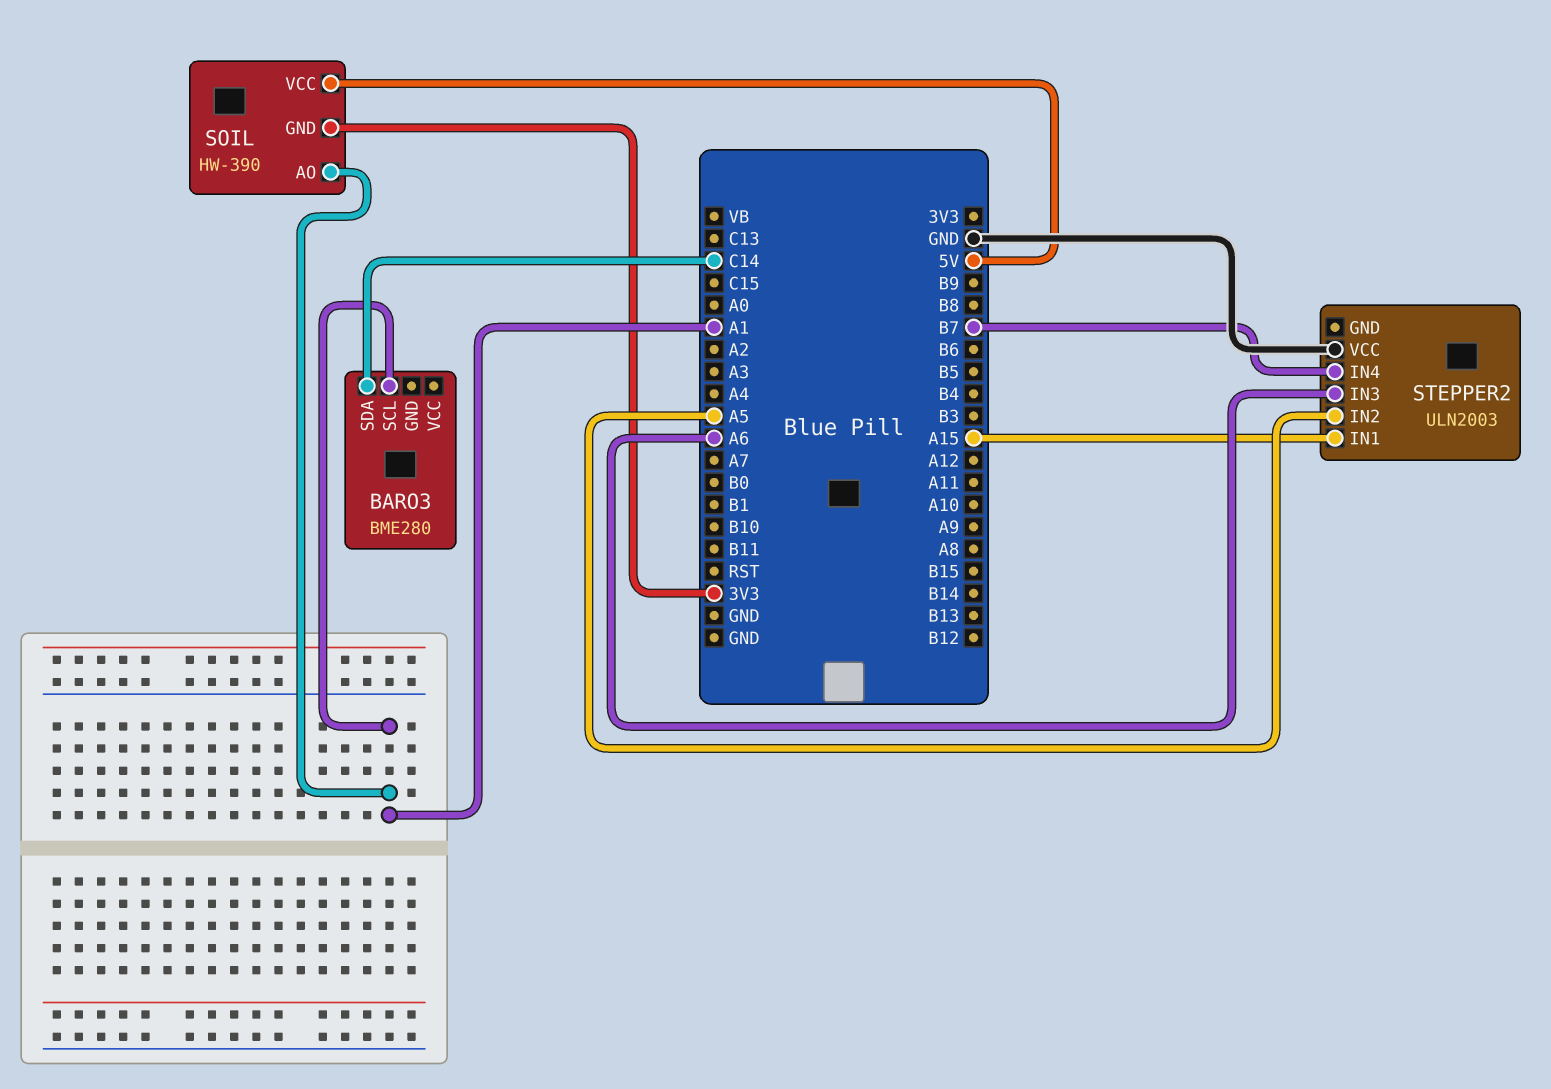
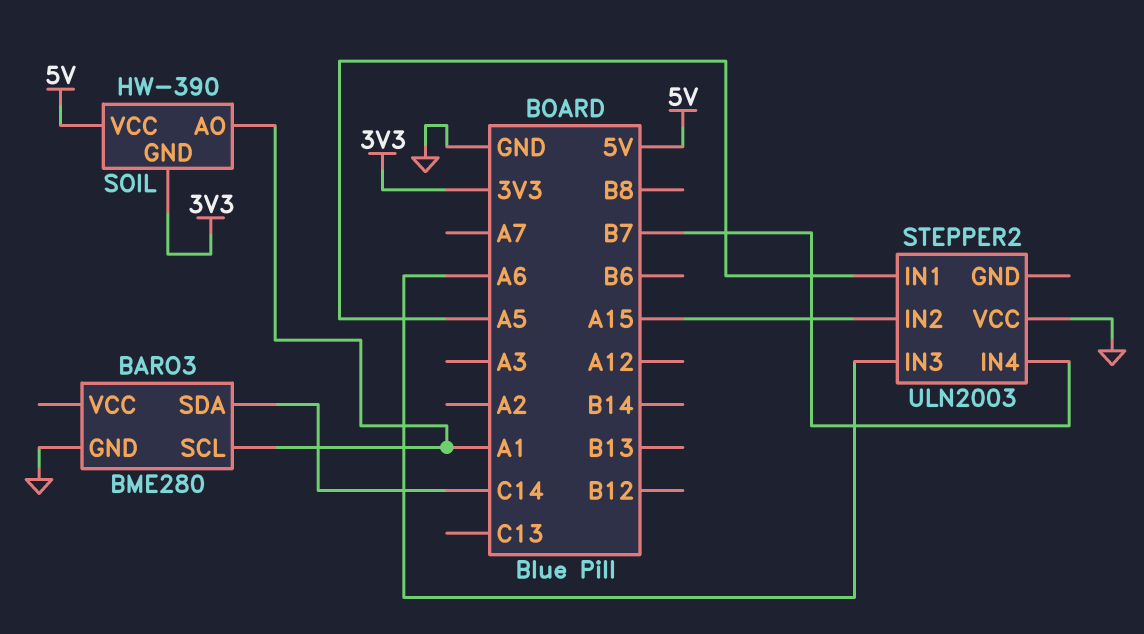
BARO3 pin GND: none -> GND
STEPPER2 pin IN1: A15 -> A5
STEPPER2 pin IN2: A5 -> A15

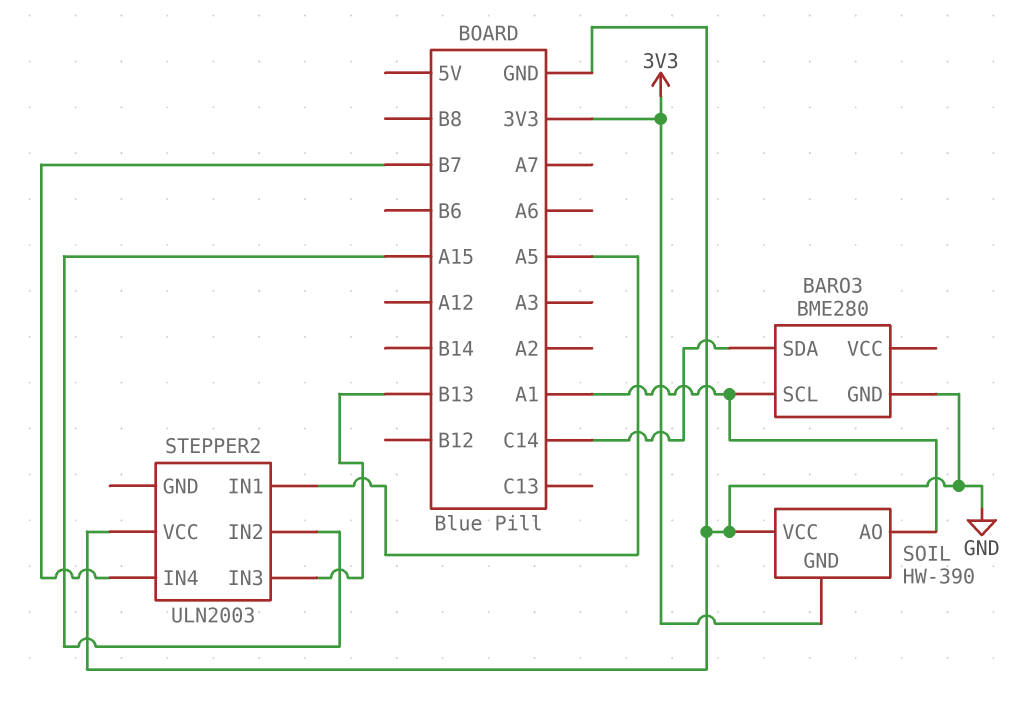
SOIL pin VCC: 5V -> GND
STEPPER2 pin IN3: A6 -> B13

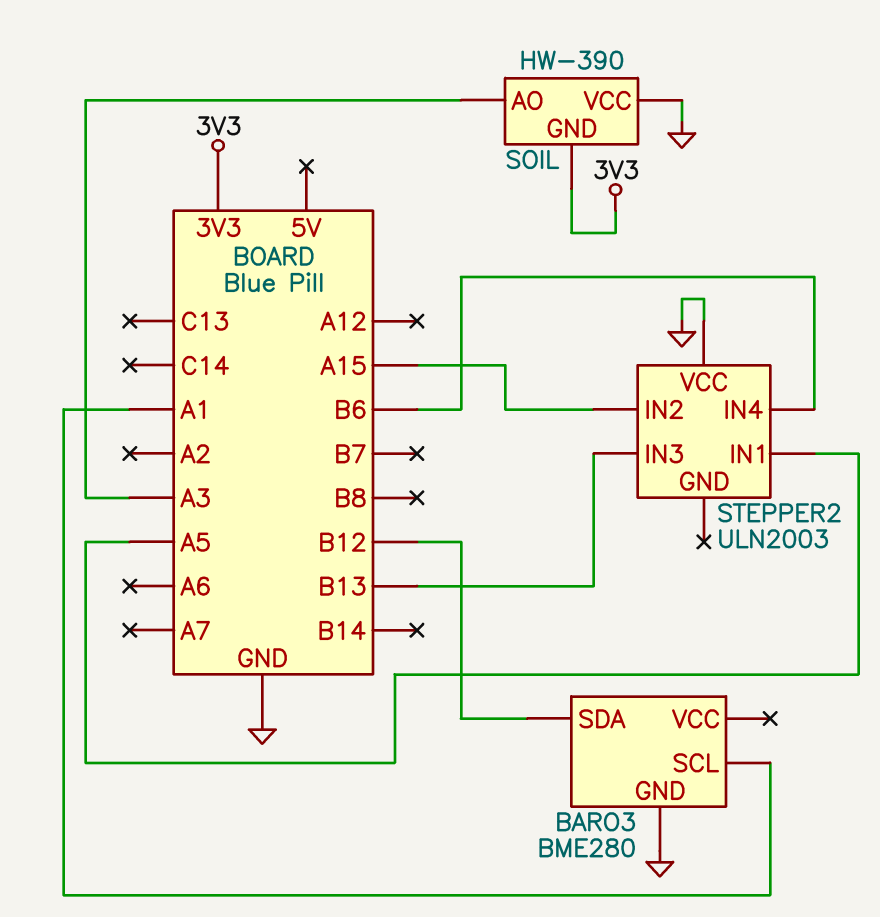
BARO3 pin SDA: C14 -> B12
SOIL pin AO: A1 -> A3
STEPPER2 pin IN4: B7 -> B6

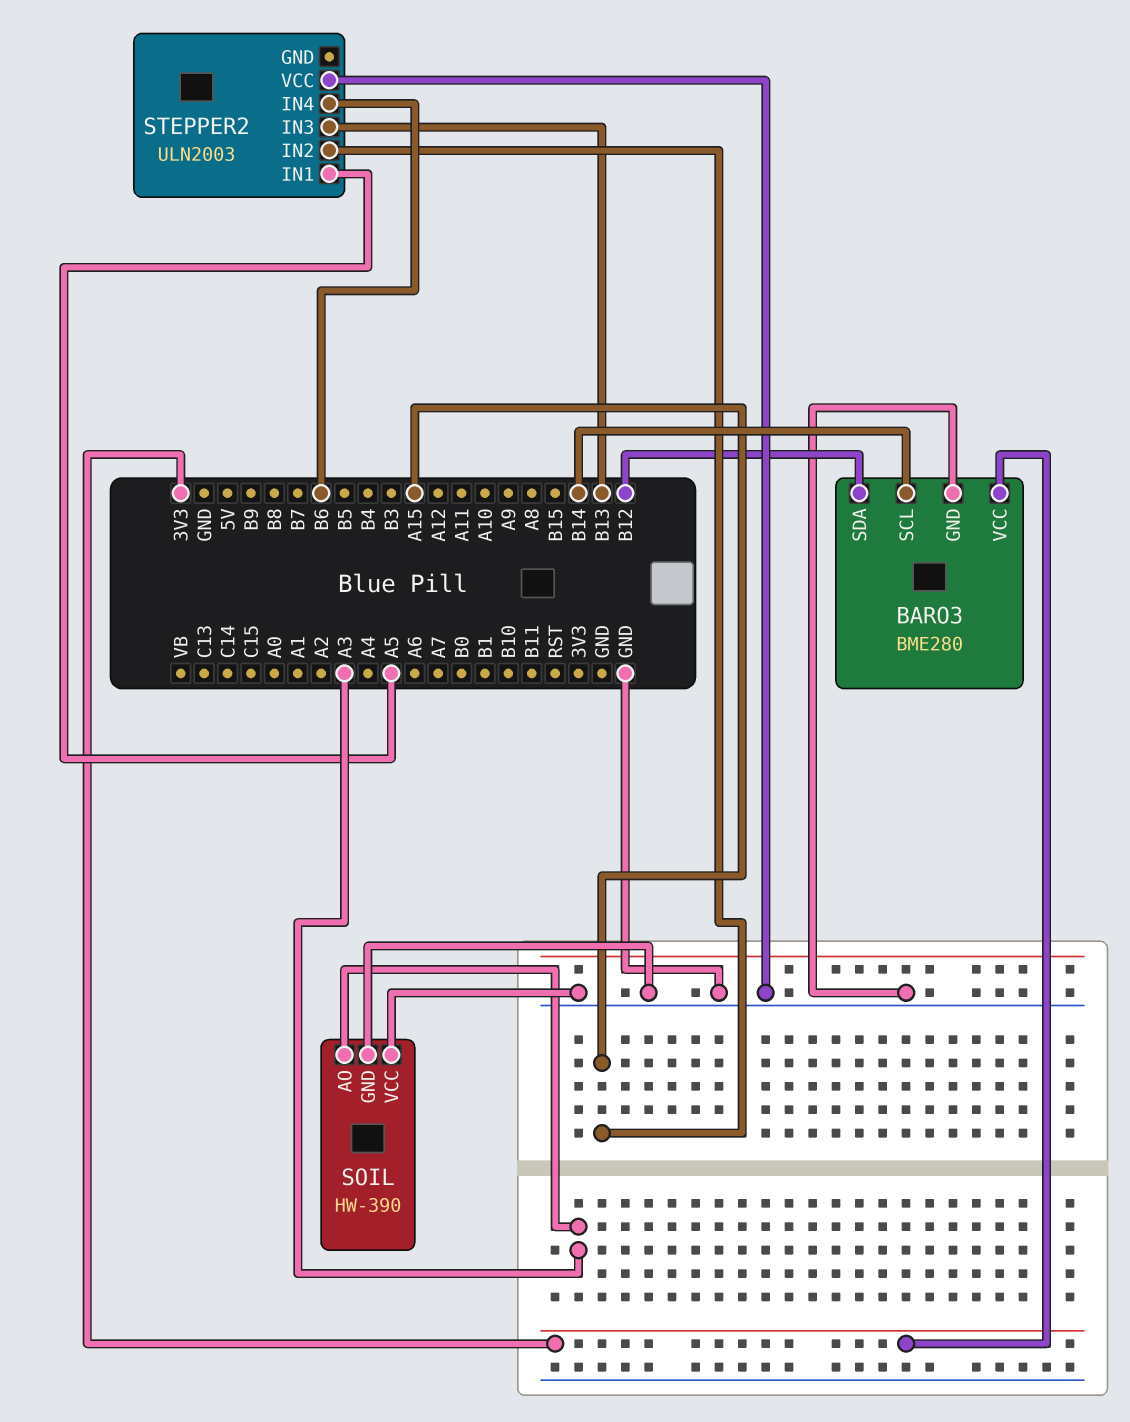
BARO3 pin SCL: A1 -> B14
BARO3 pin VCC: none -> 3V3
SOIL pin GND: 3V3 -> GND

